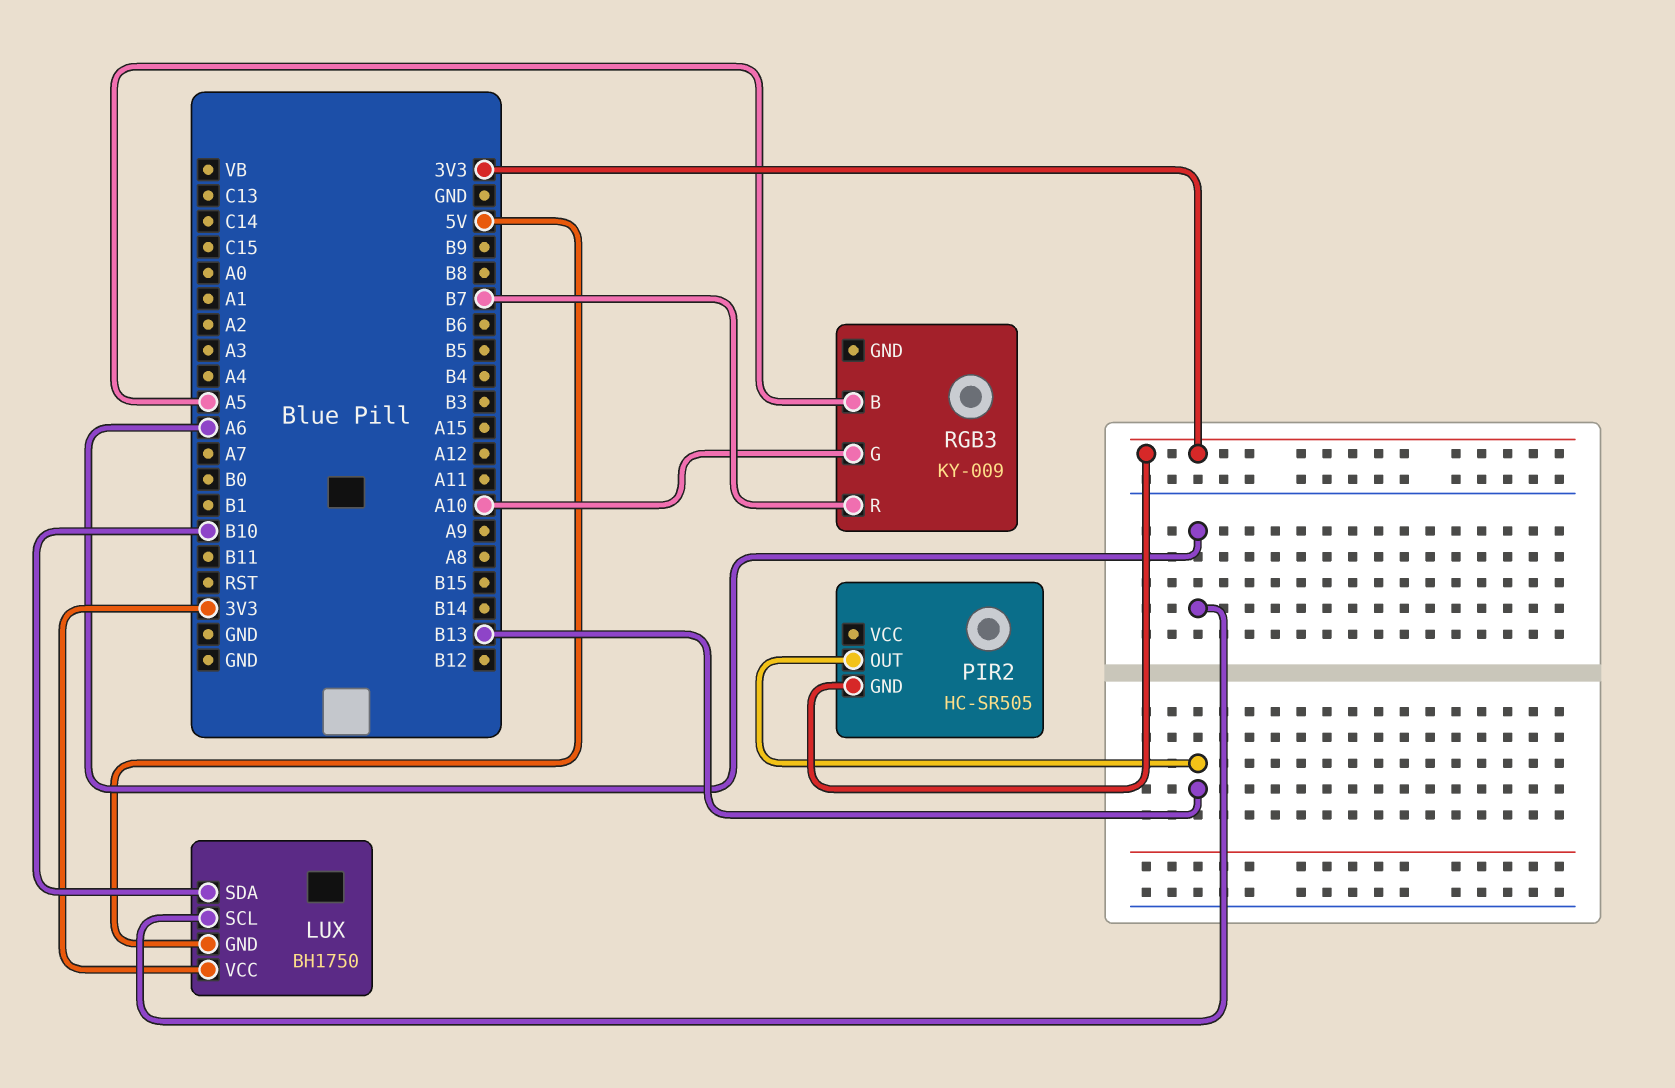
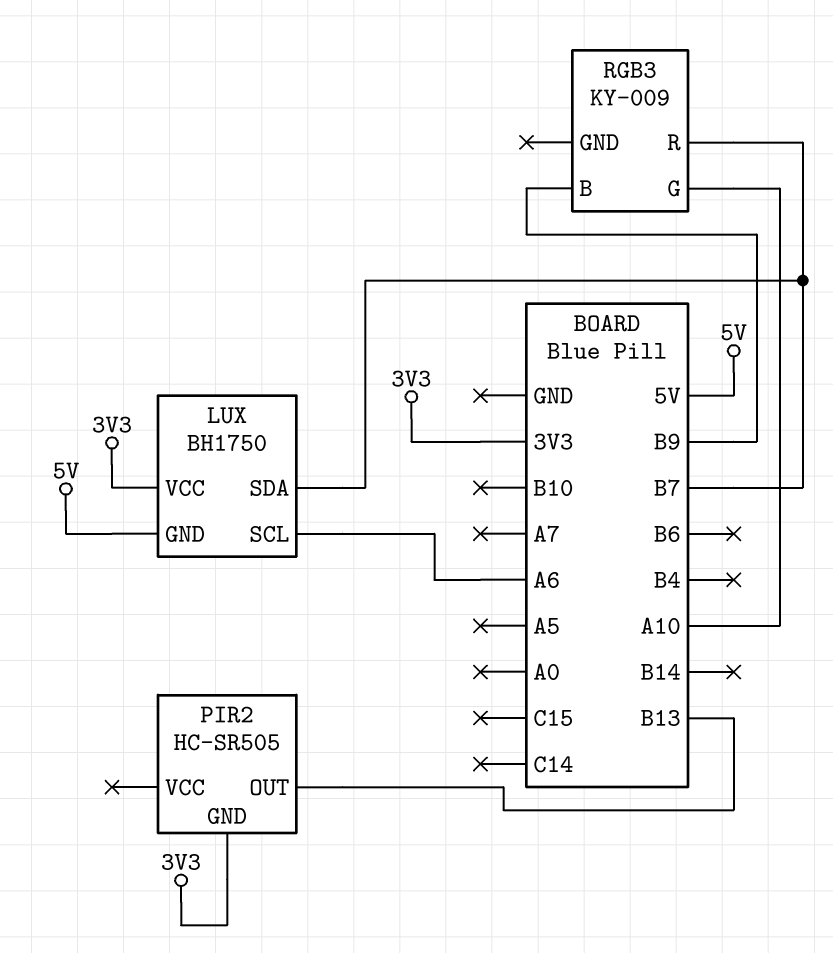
LUX pin SDA: B10 -> B7
RGB3 pin B: A5 -> B9

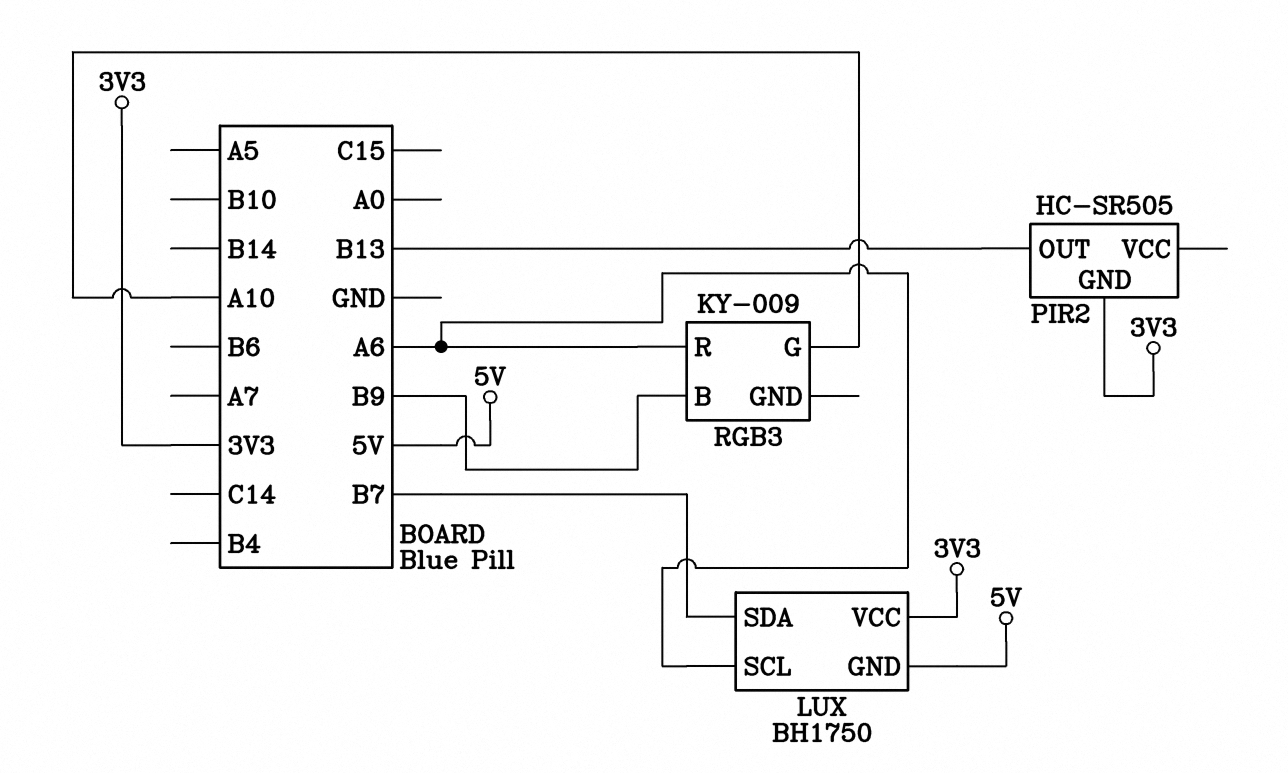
RGB3 pin R: B7 -> A6

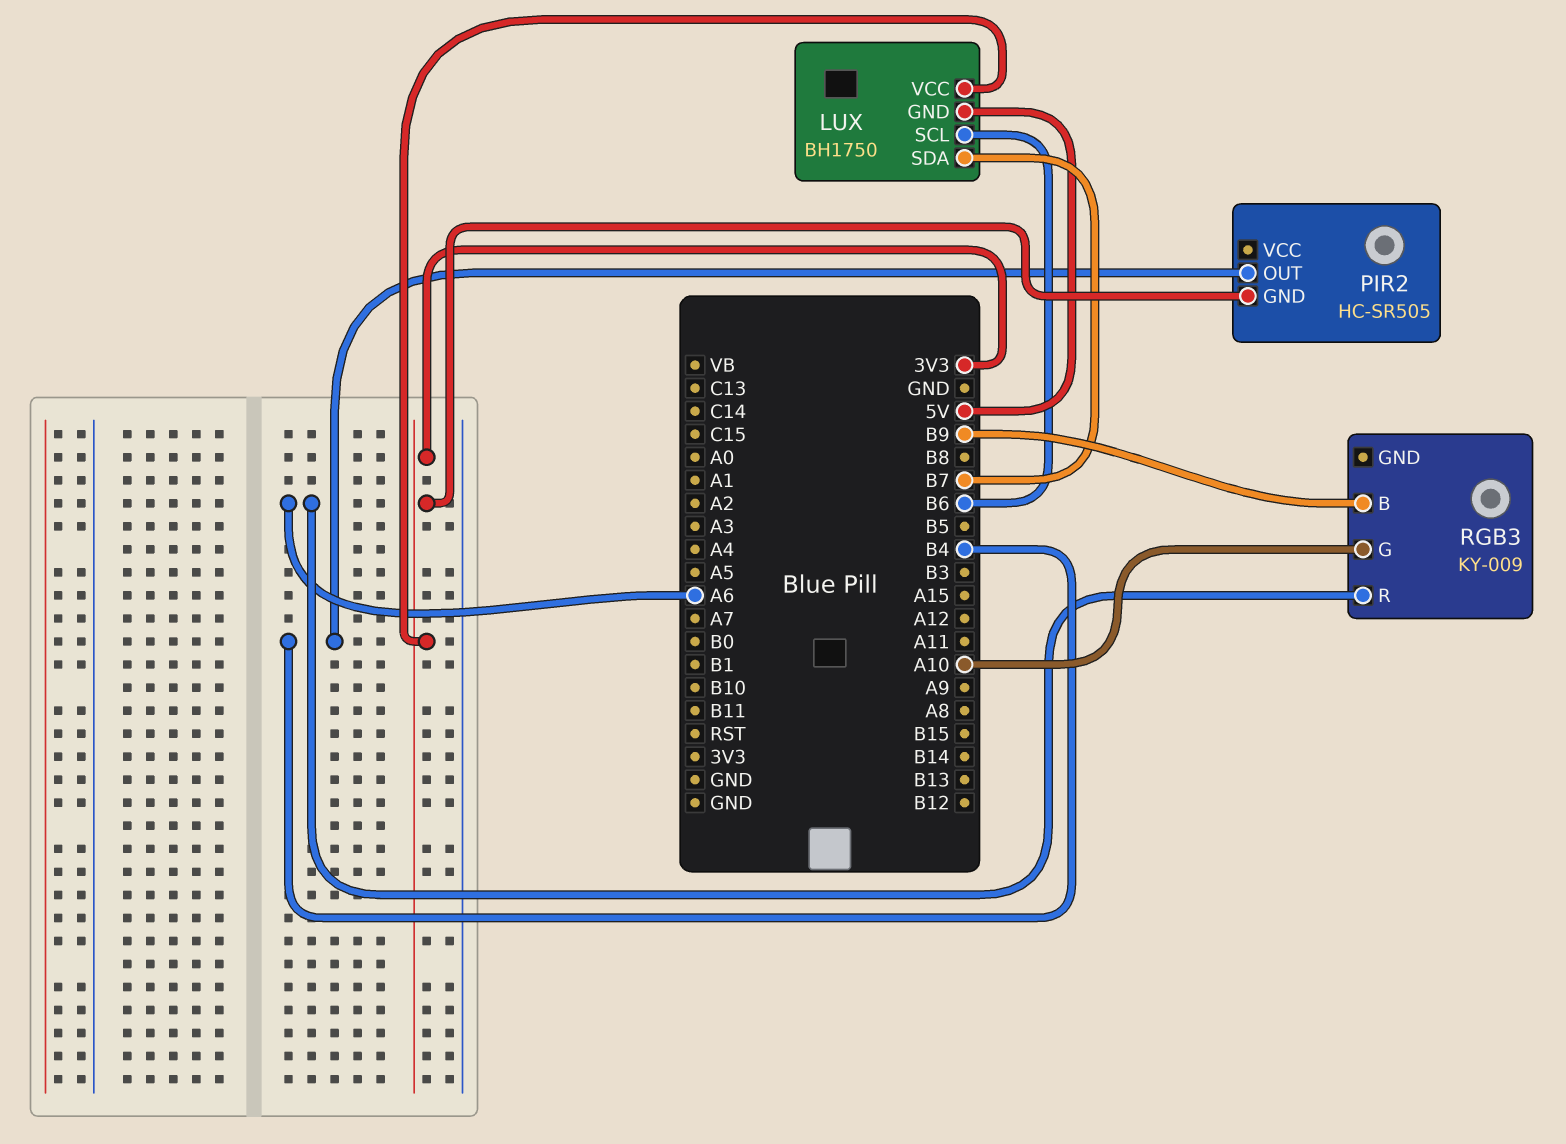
LUX pin SCL: A6 -> B6
PIR2 pin OUT: B13 -> B4

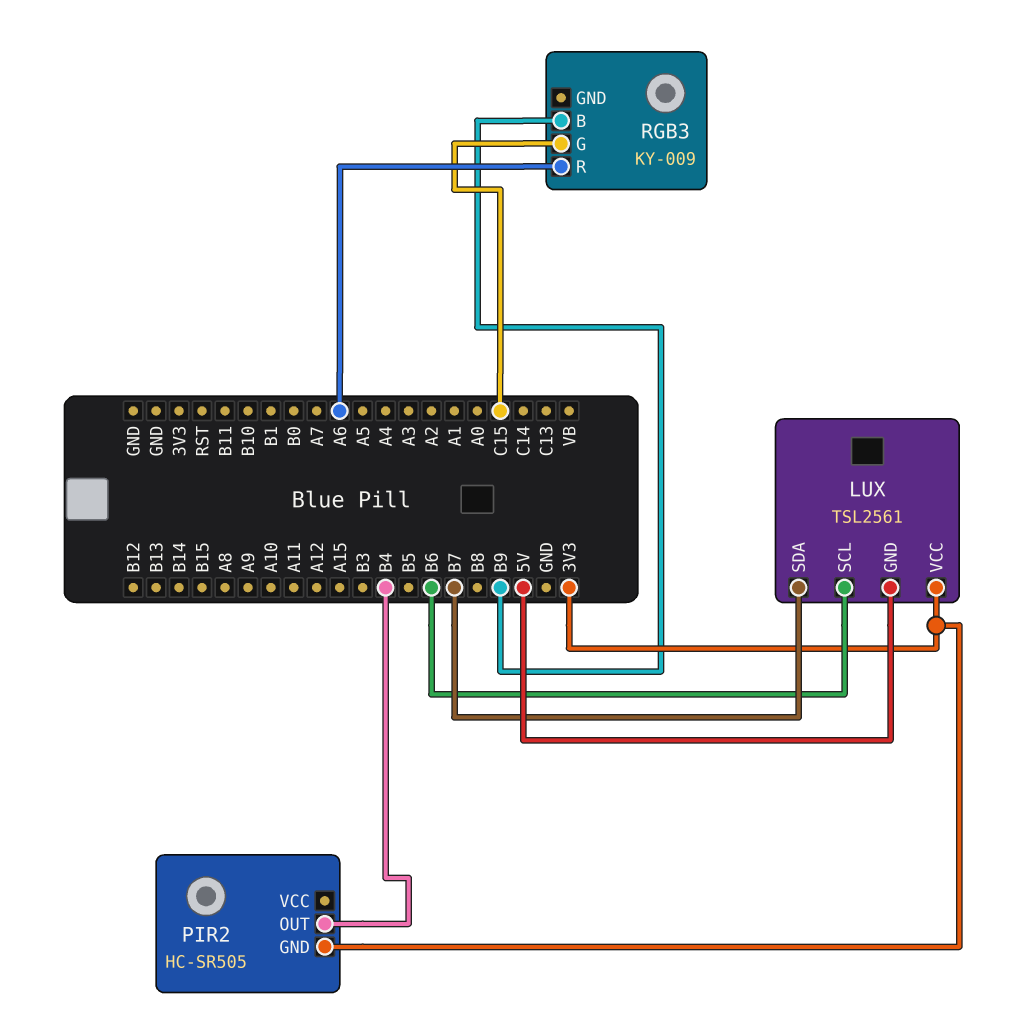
LUX: BH1750 -> TSL2561
RGB3 pin G: A10 -> C15

